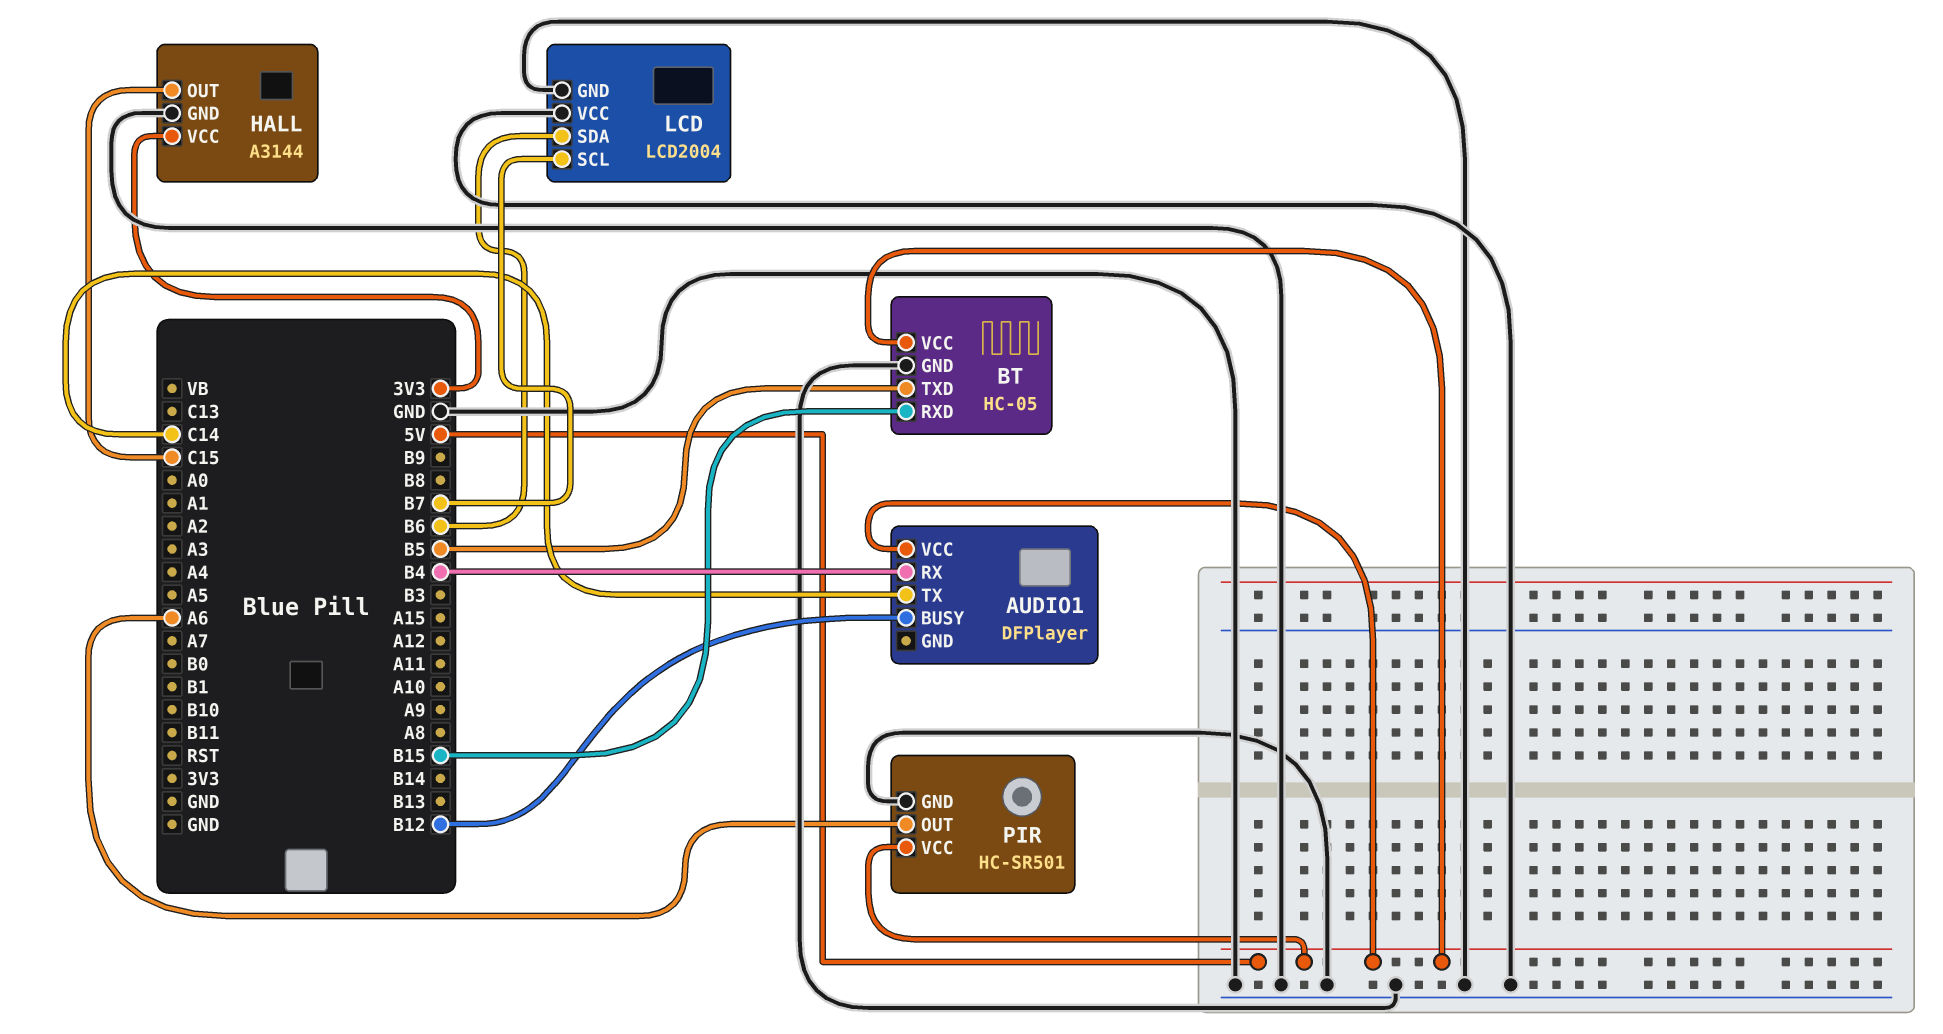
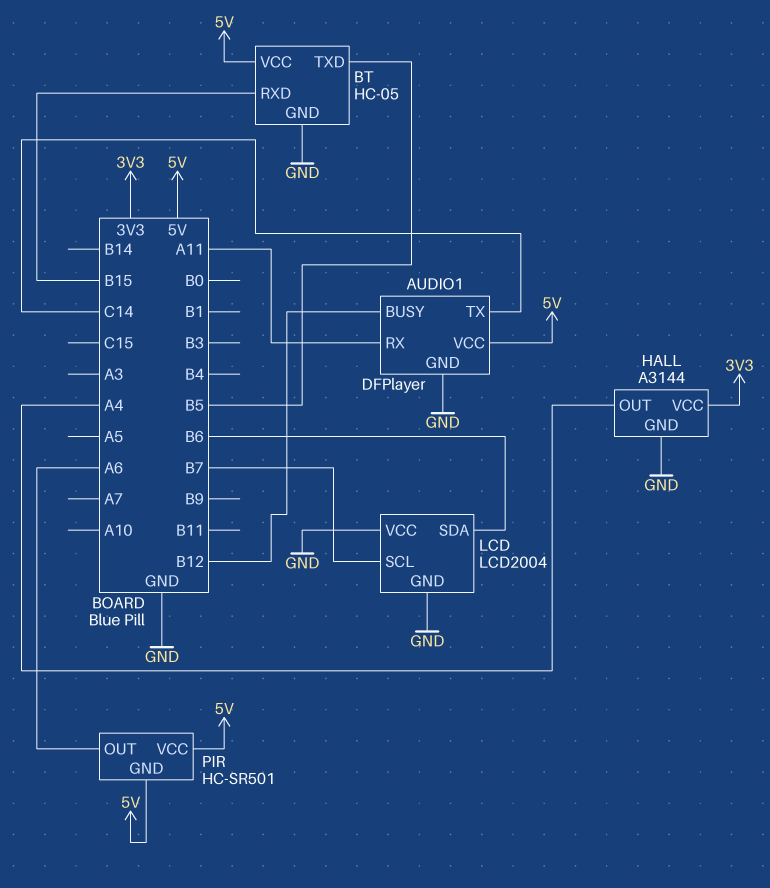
AUDIO1 pin GND: none -> GND
AUDIO1 pin RX: B4 -> A11
HALL pin OUT: C15 -> A4
PIR pin GND: GND -> 5V

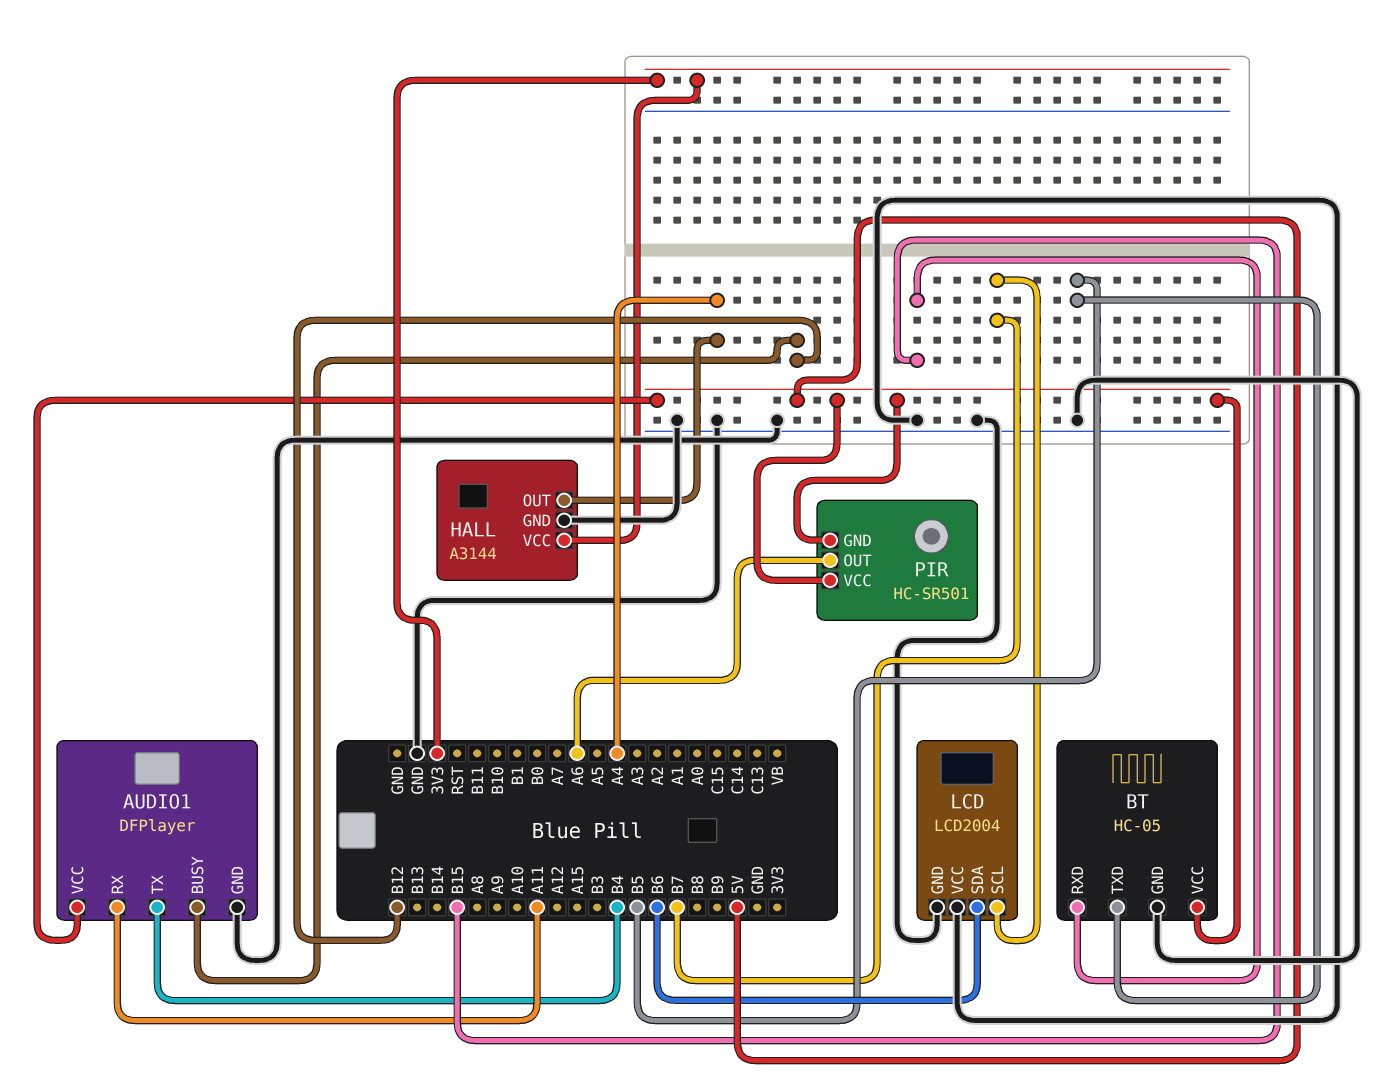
AUDIO1 pin TX: C14 -> B4

